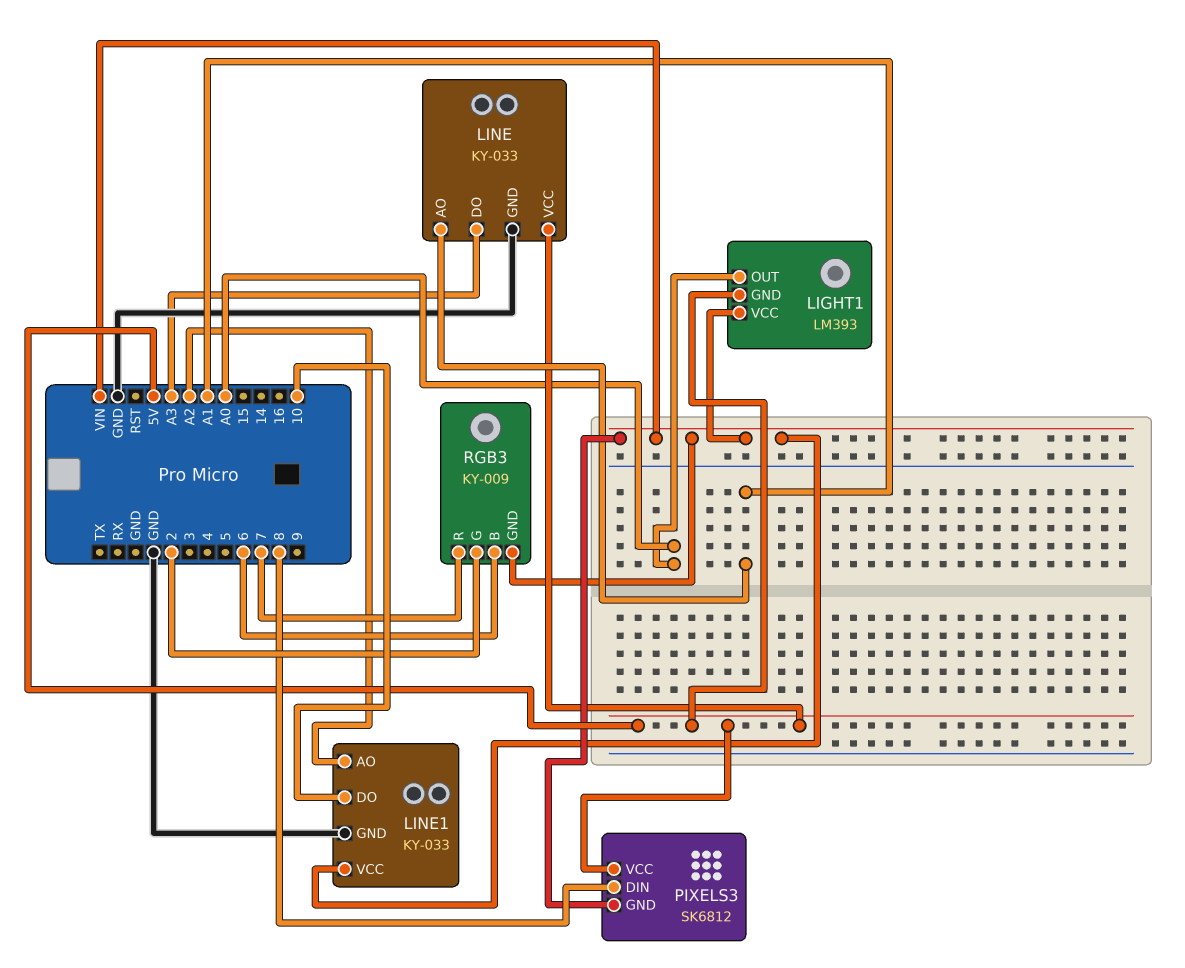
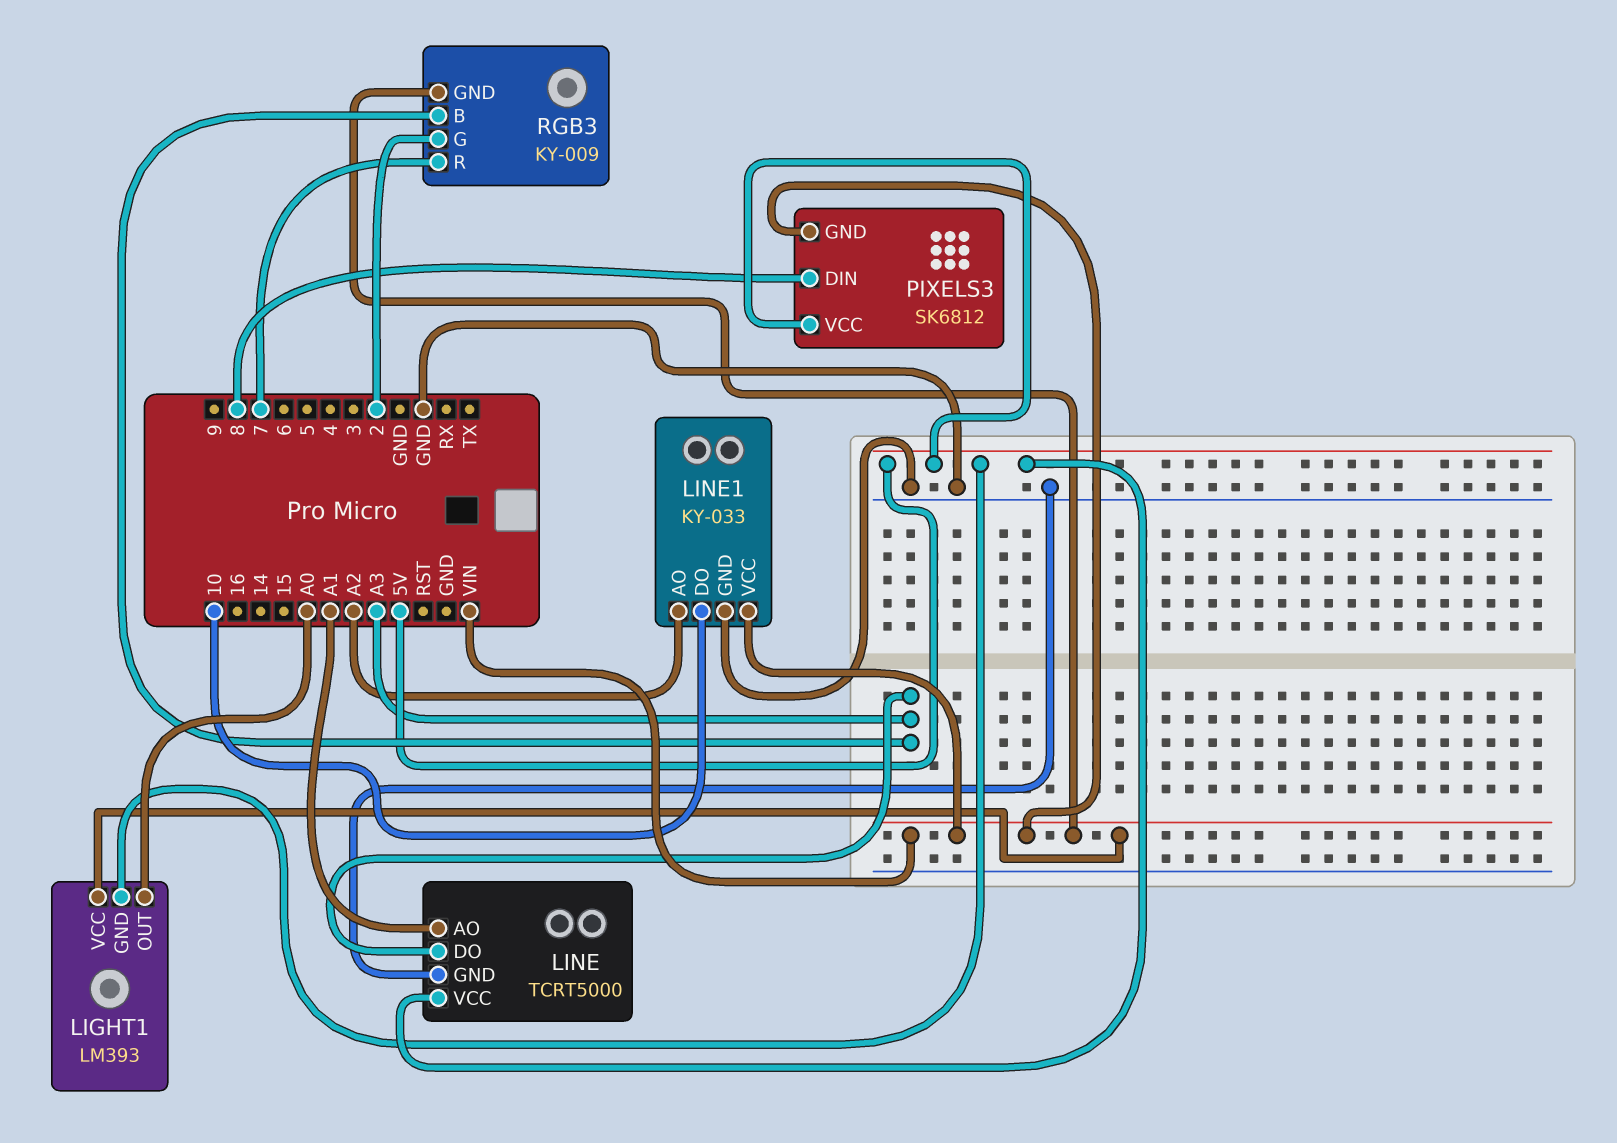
LINE: KY-033 -> TCRT5000
RGB3 pin B: 6 -> A3

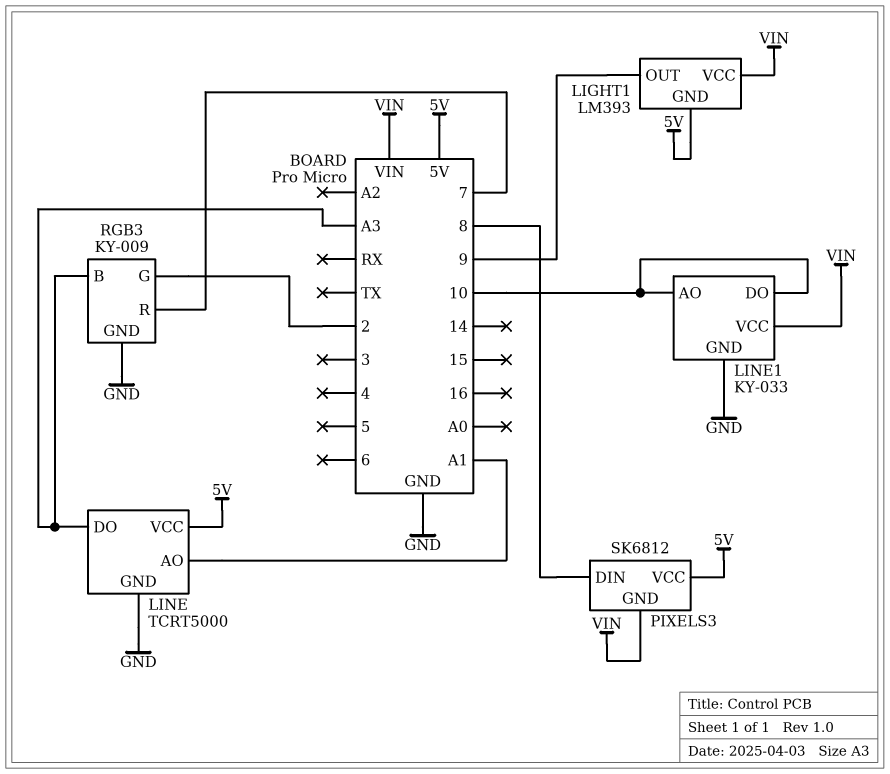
LIGHT1 pin OUT: A0 -> 9
LINE1 pin AO: A2 -> 10
RGB3 pin GND: VIN -> GND

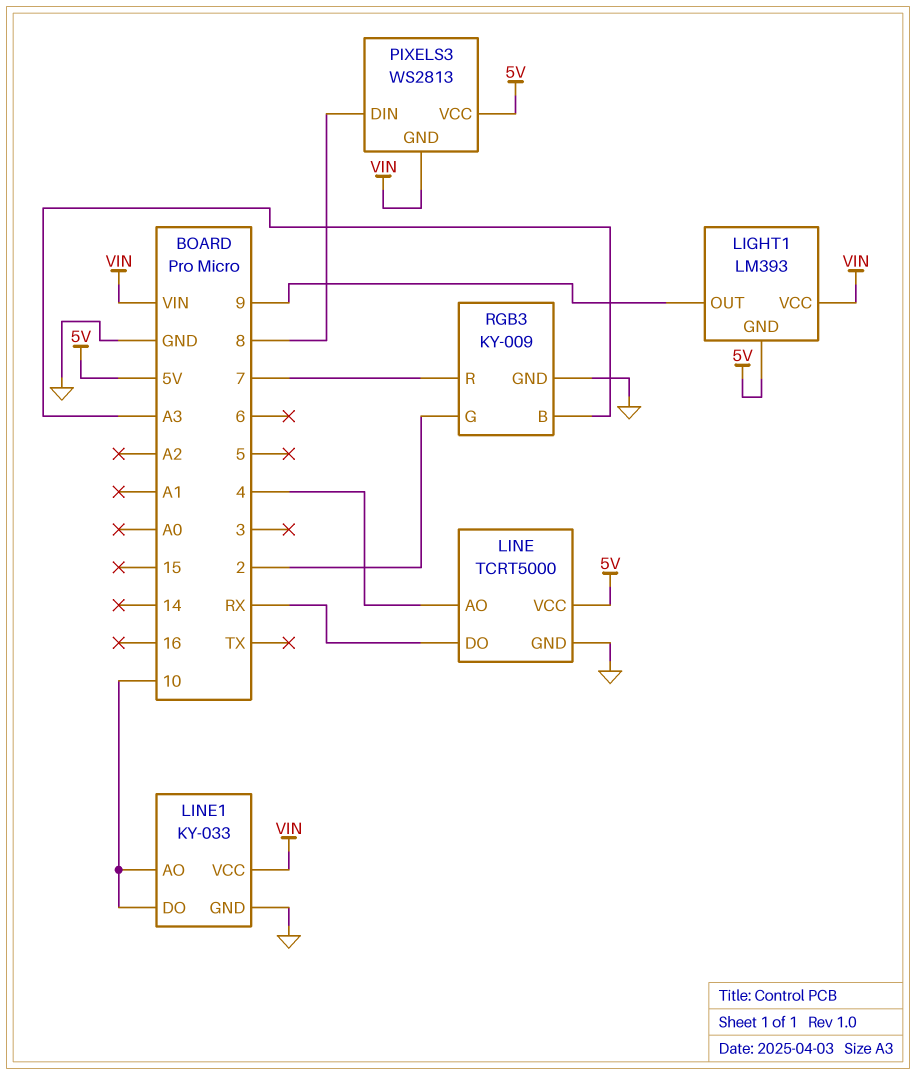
LINE pin AO: A1 -> 4
LINE pin DO: A3 -> RX
PIXELS3: SK6812 -> WS2813

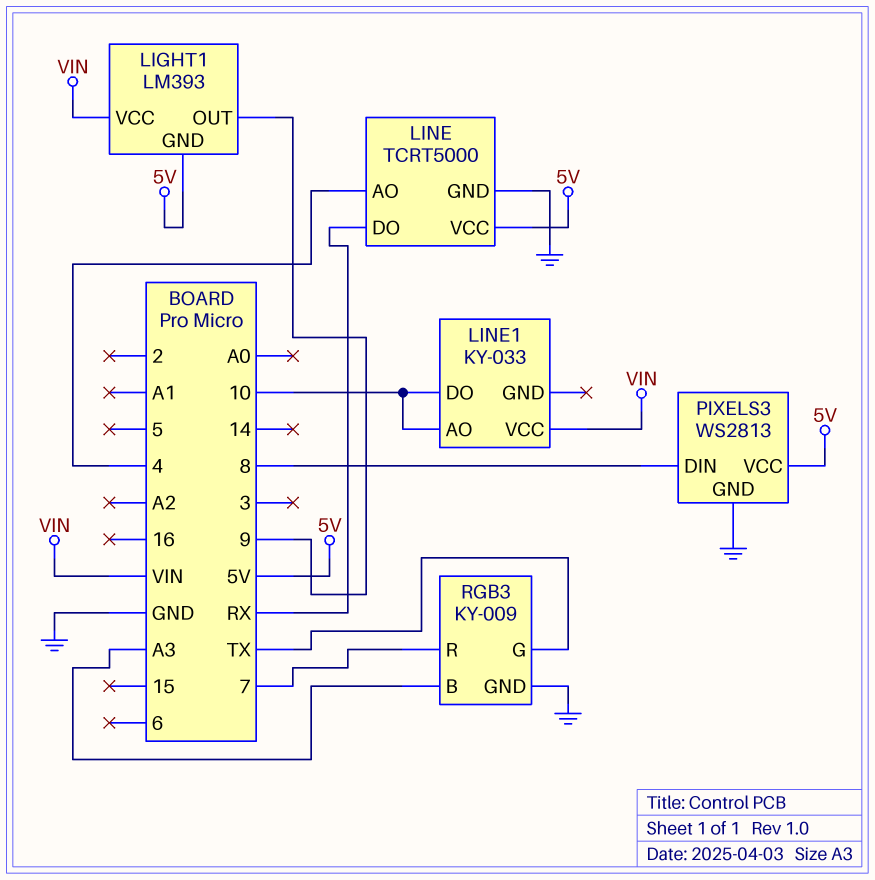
LINE1 pin GND: GND -> none
PIXELS3 pin GND: VIN -> GND
RGB3 pin G: 2 -> TX

